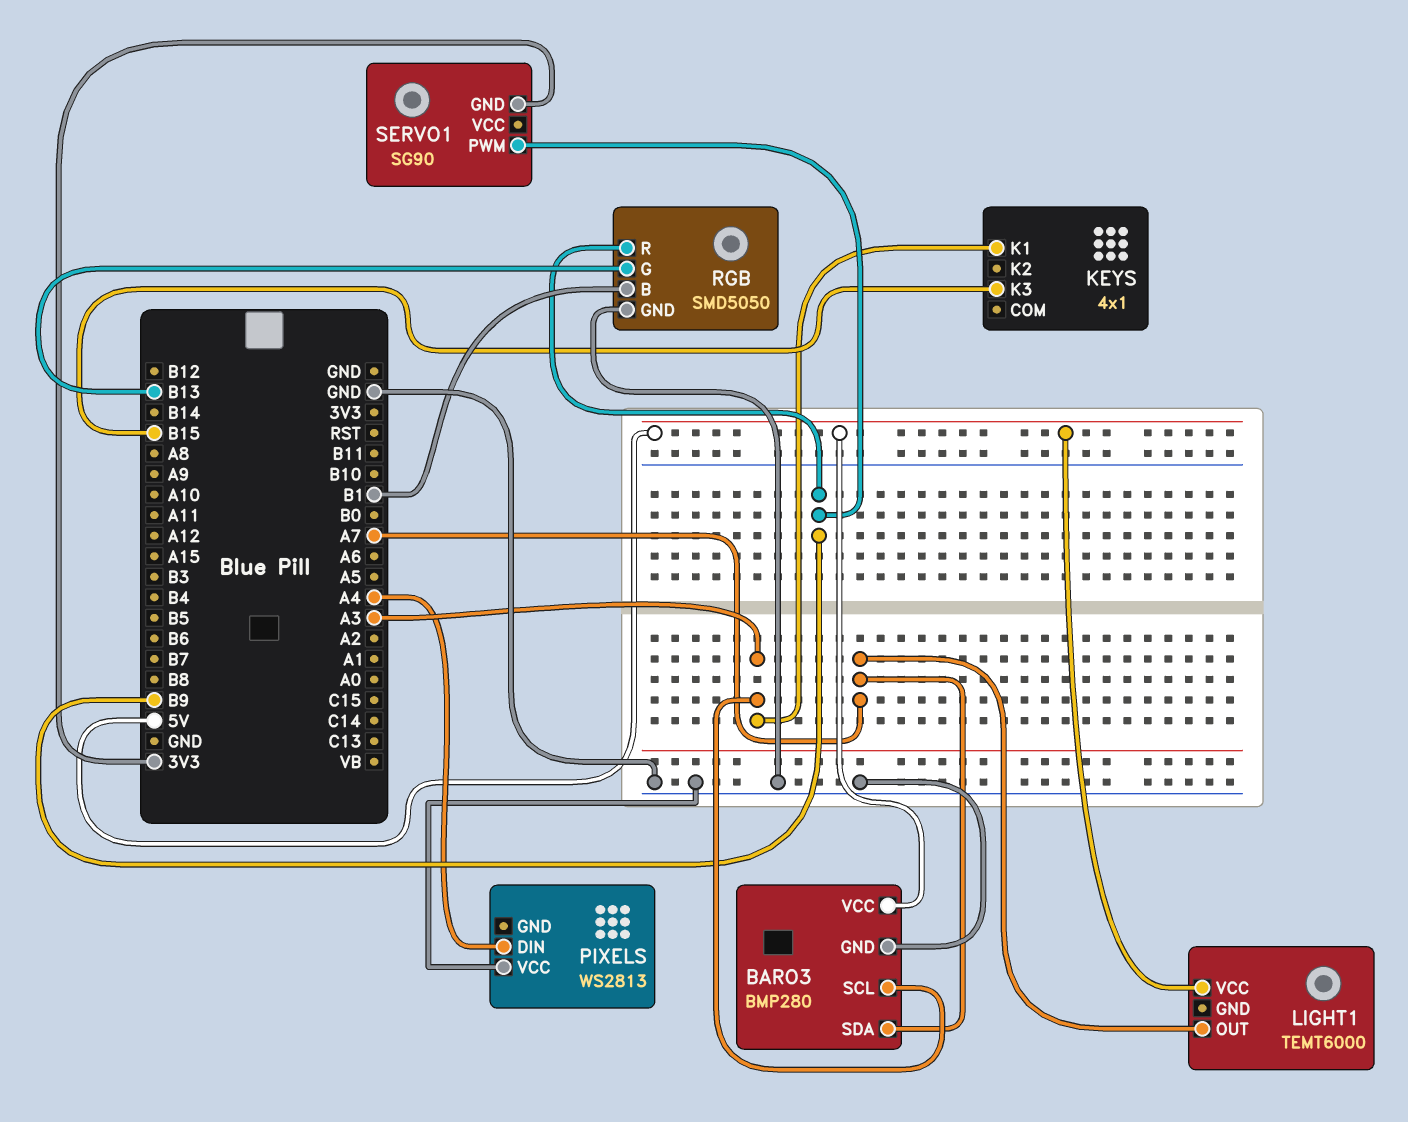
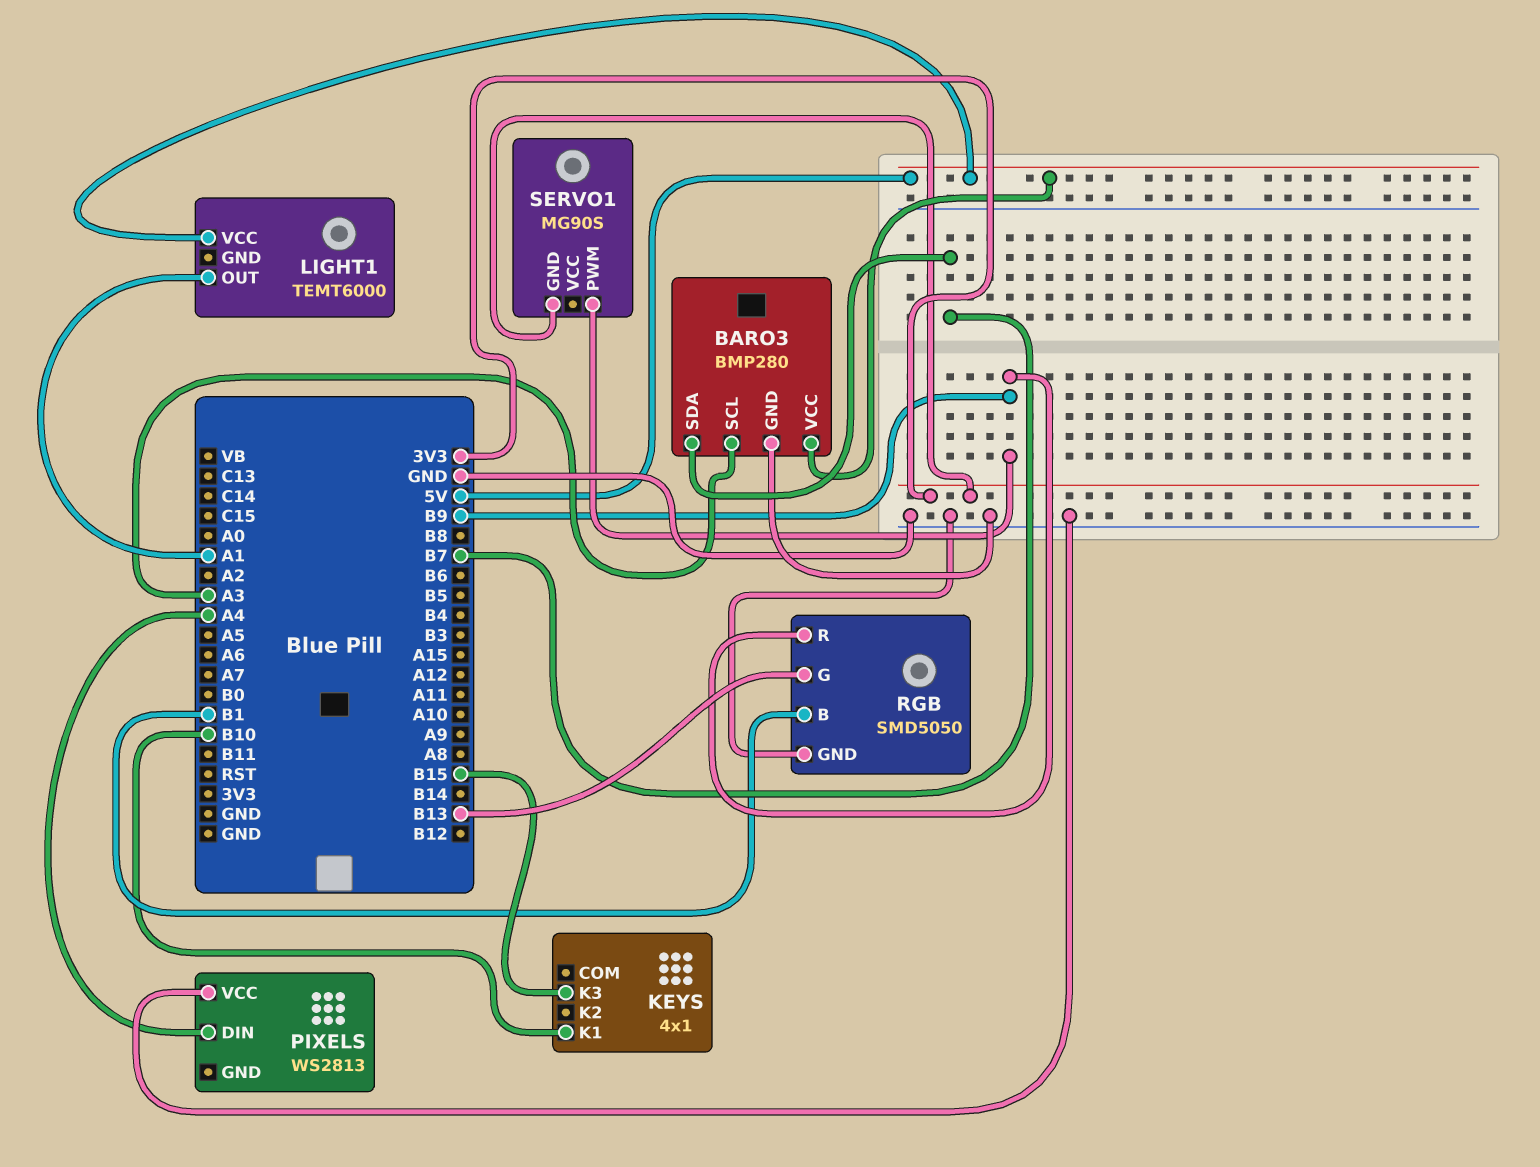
BARO3 pin SDA: A7 -> B7
KEYS pin K1: A3 -> B10
LIGHT1 pin OUT: A7 -> A1
SERVO1: SG90 -> MG90S

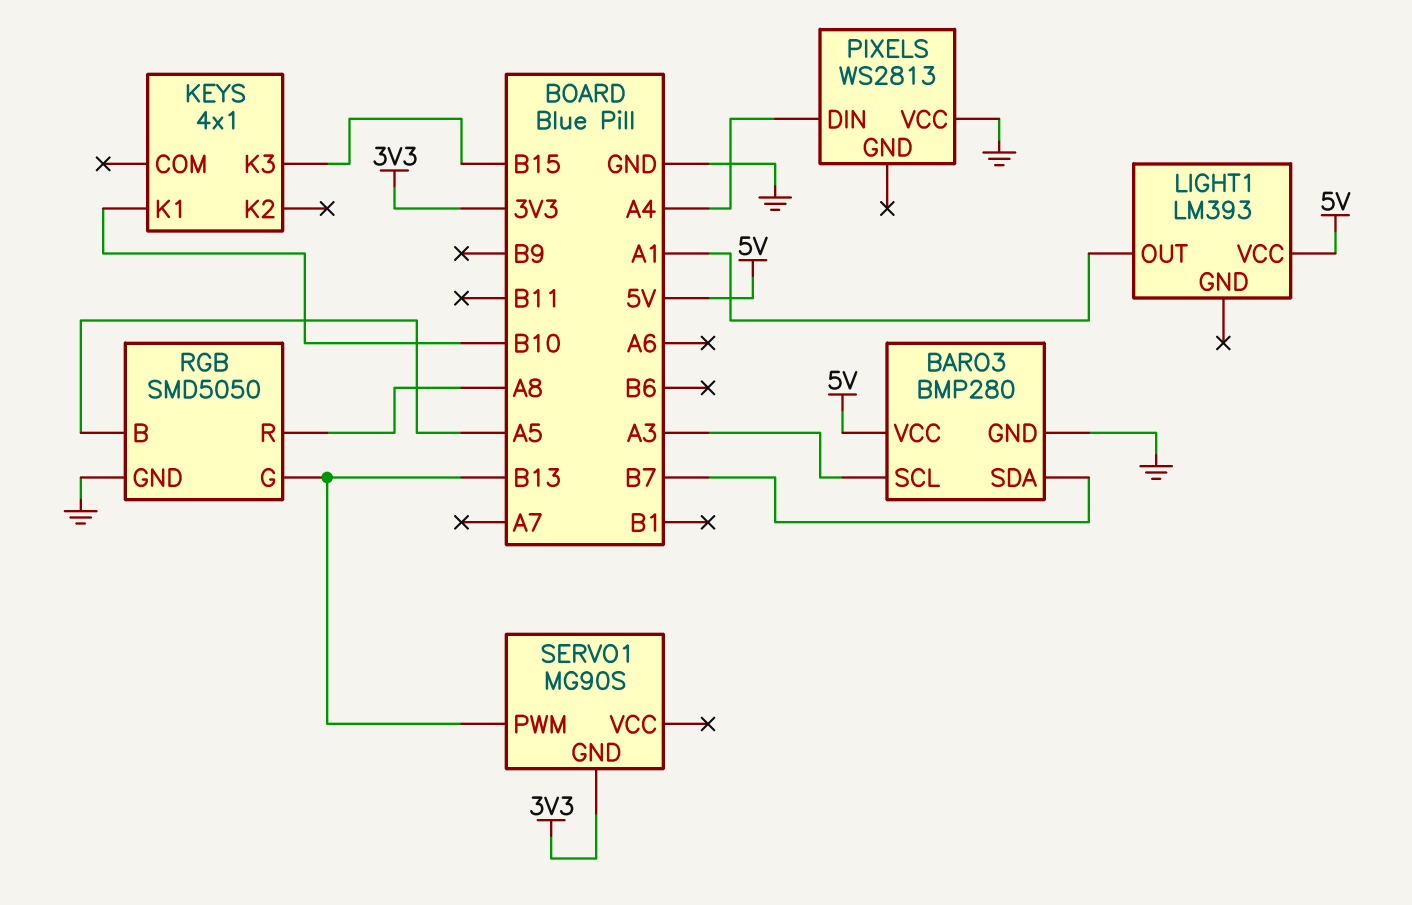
LIGHT1: TEMT6000 -> LM393
RGB pin B: B1 -> A5
RGB pin R: B9 -> A8
SERVO1 pin PWM: B9 -> B13

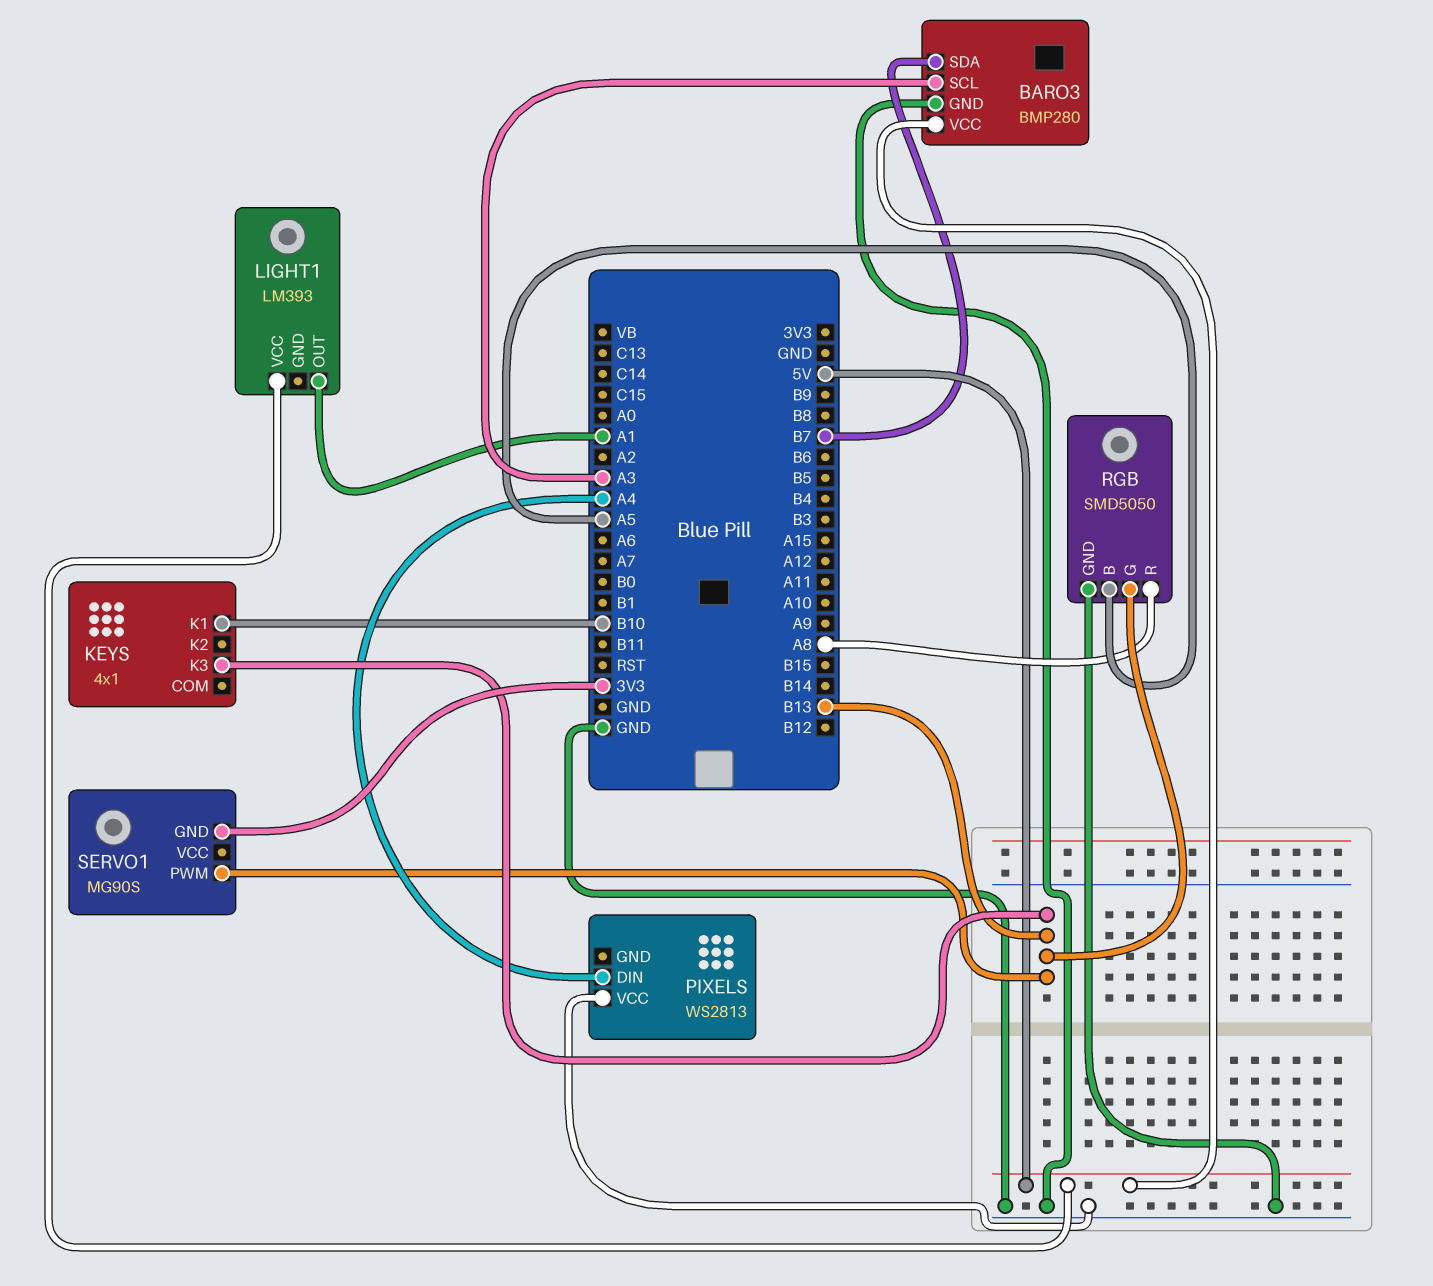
KEYS pin K3: B15 -> B13

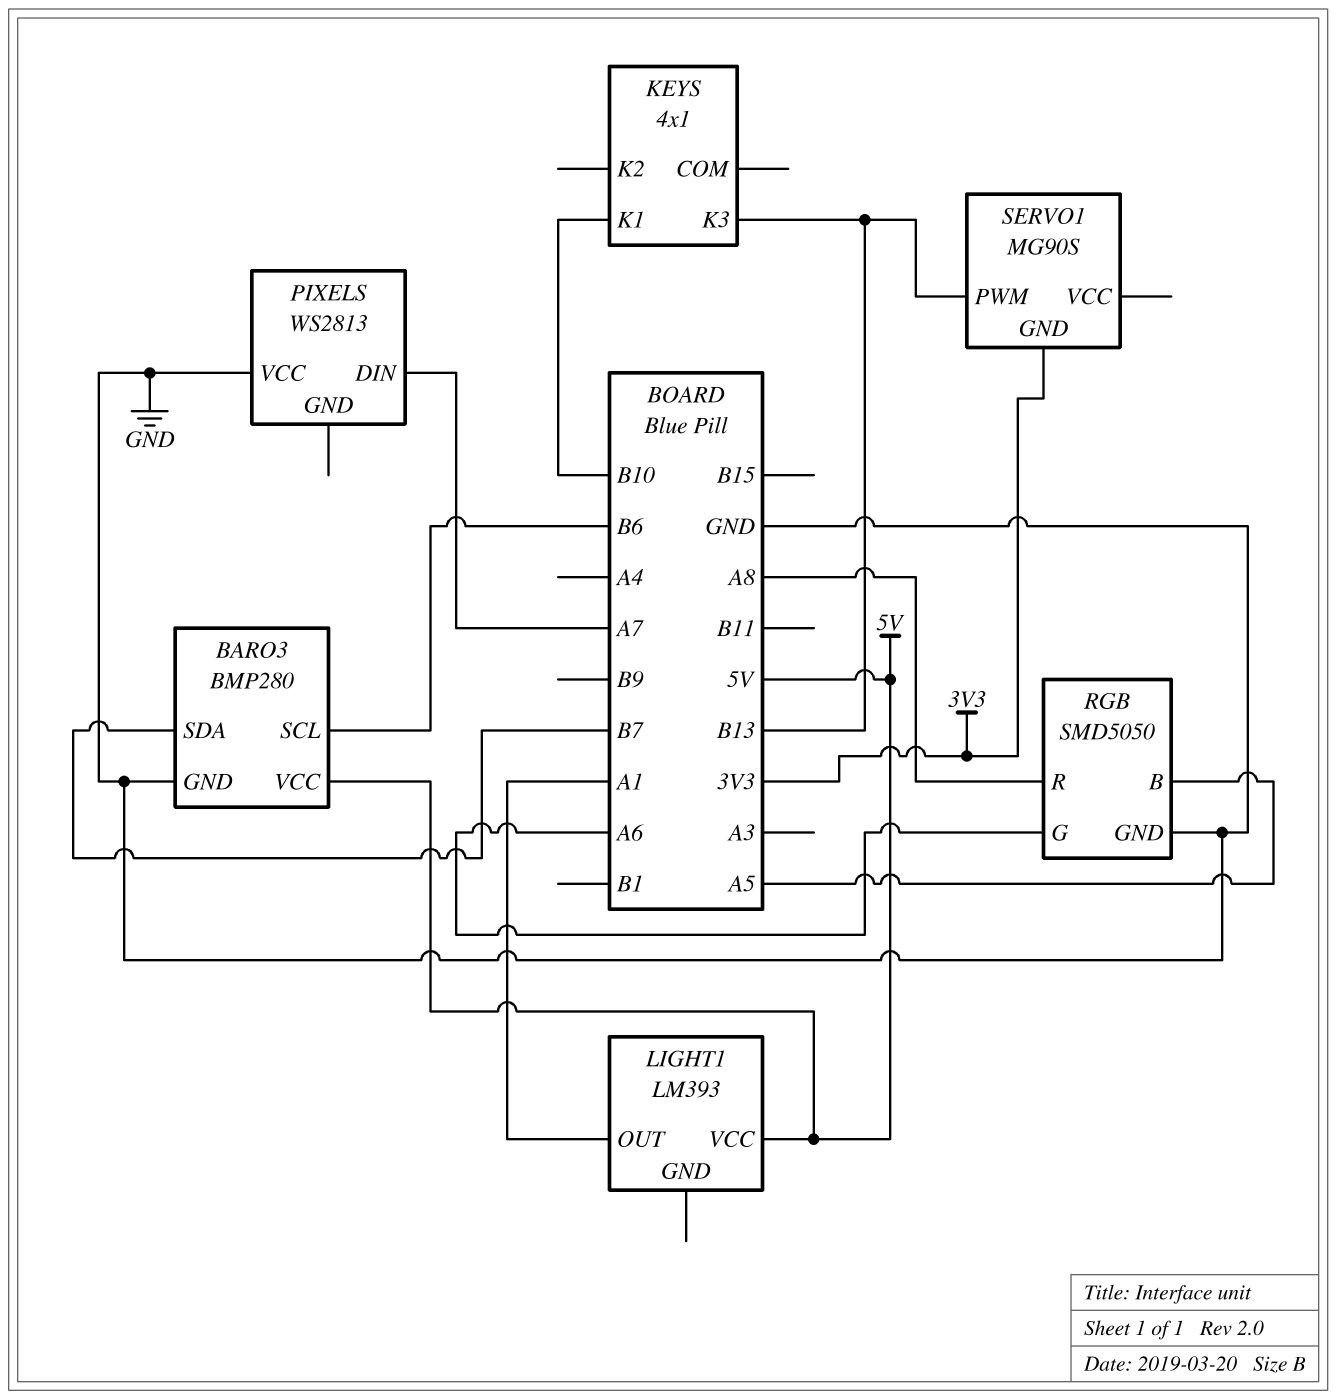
BARO3 pin SCL: A3 -> B6
PIXELS pin DIN: A4 -> A7
RGB pin G: B13 -> A6

